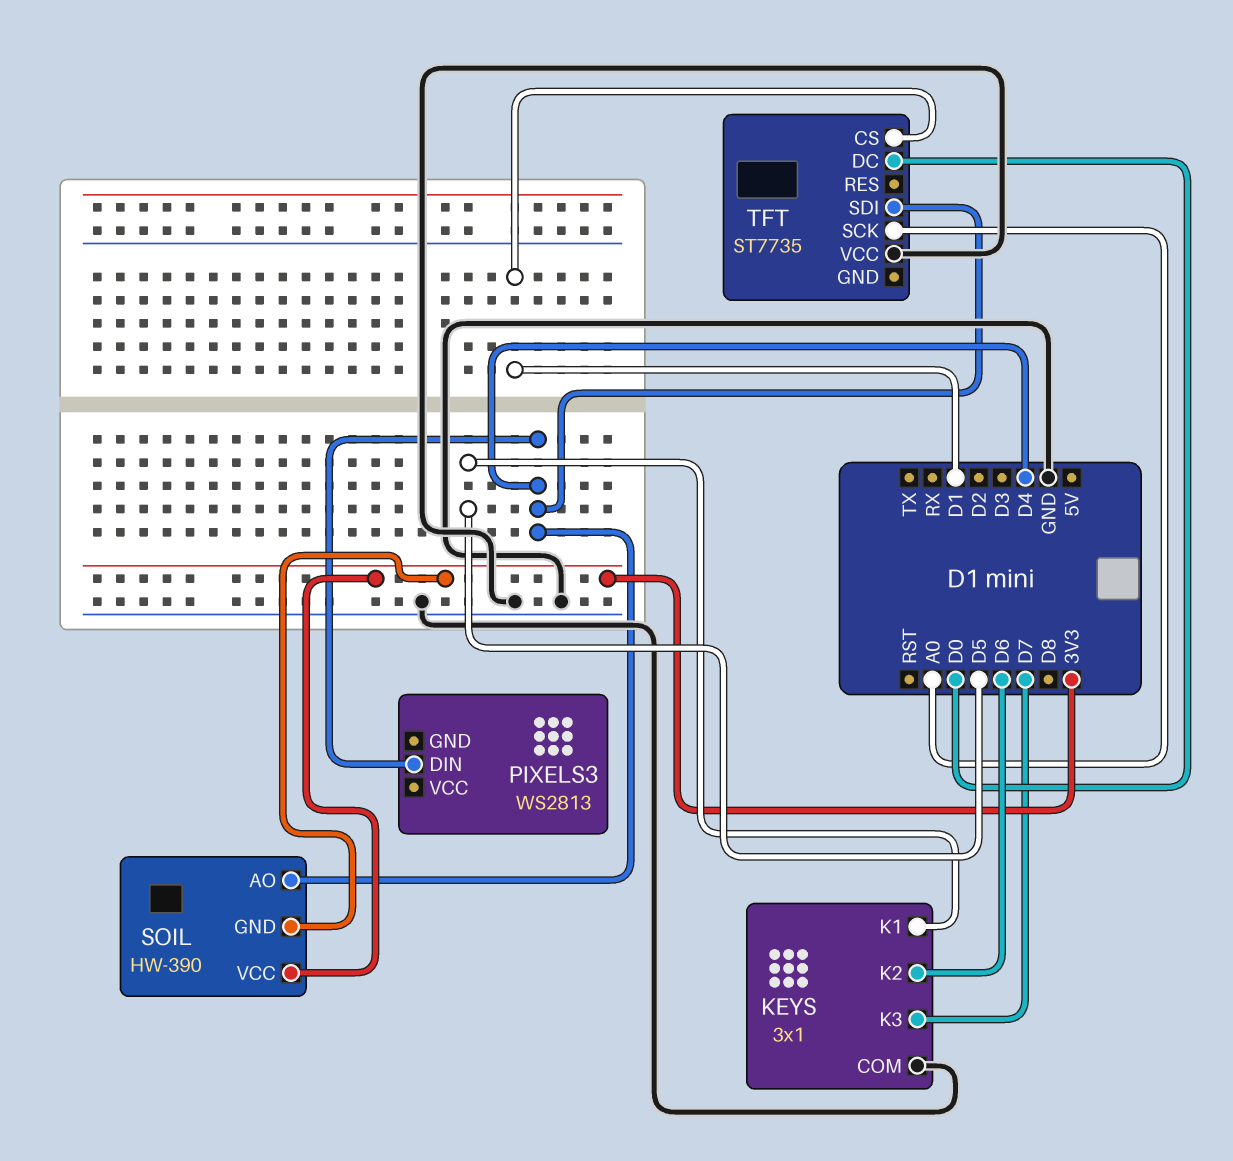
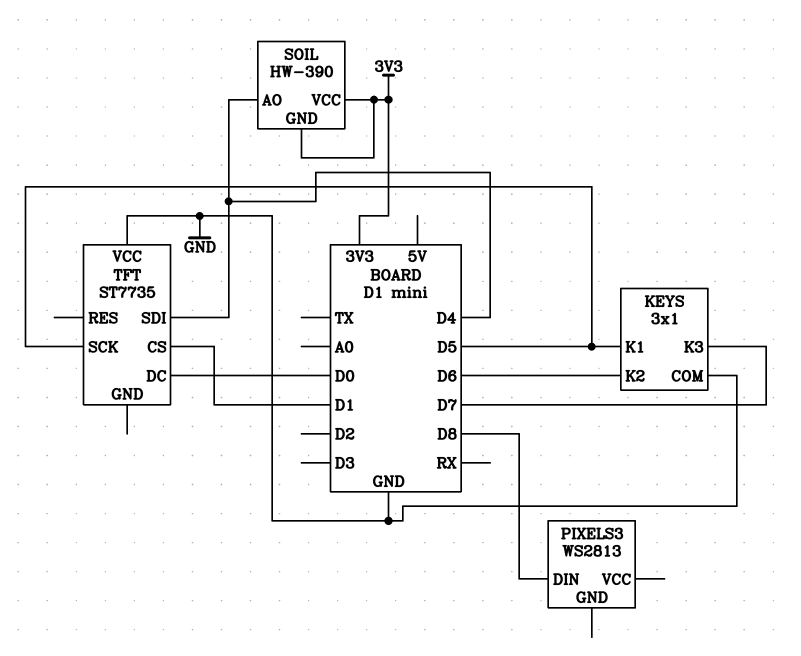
PIXELS3 pin DIN: D4 -> D8
TFT pin SCK: A0 -> D5

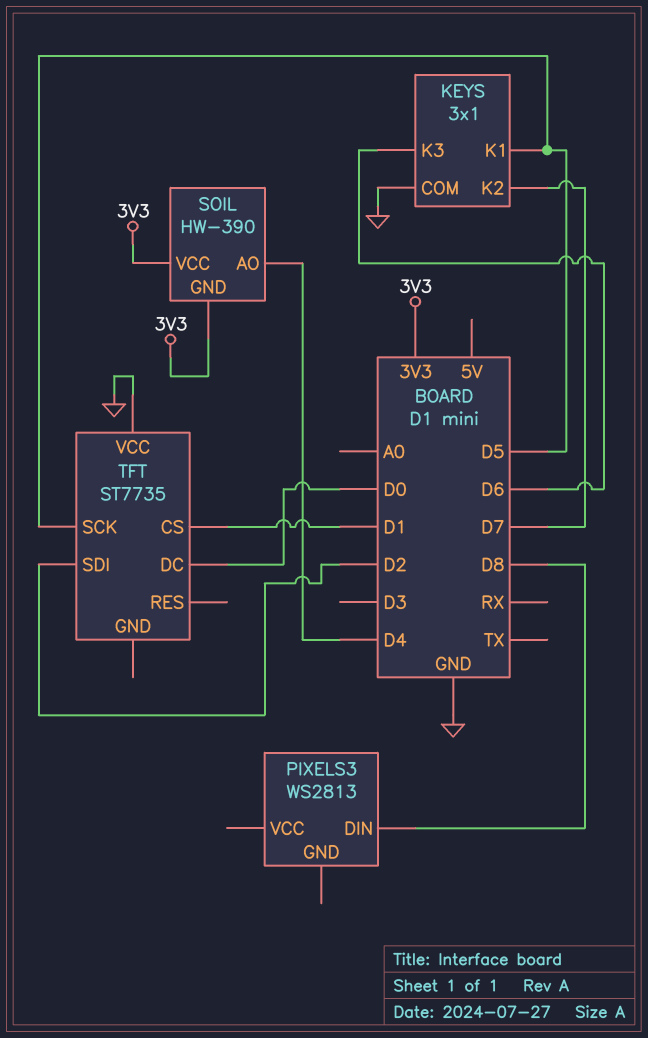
KEYS pin K2: D6 -> D7
KEYS pin K3: D7 -> D6
TFT pin SDI: D4 -> D2

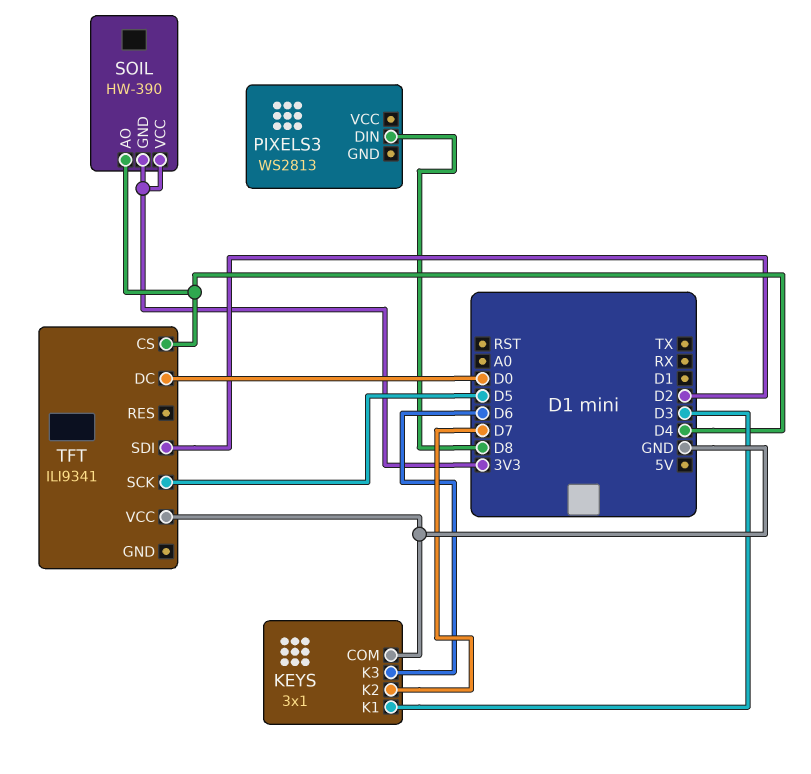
KEYS pin K1: D5 -> D3
TFT: ST7735 -> ILI9341
TFT pin CS: D1 -> D4

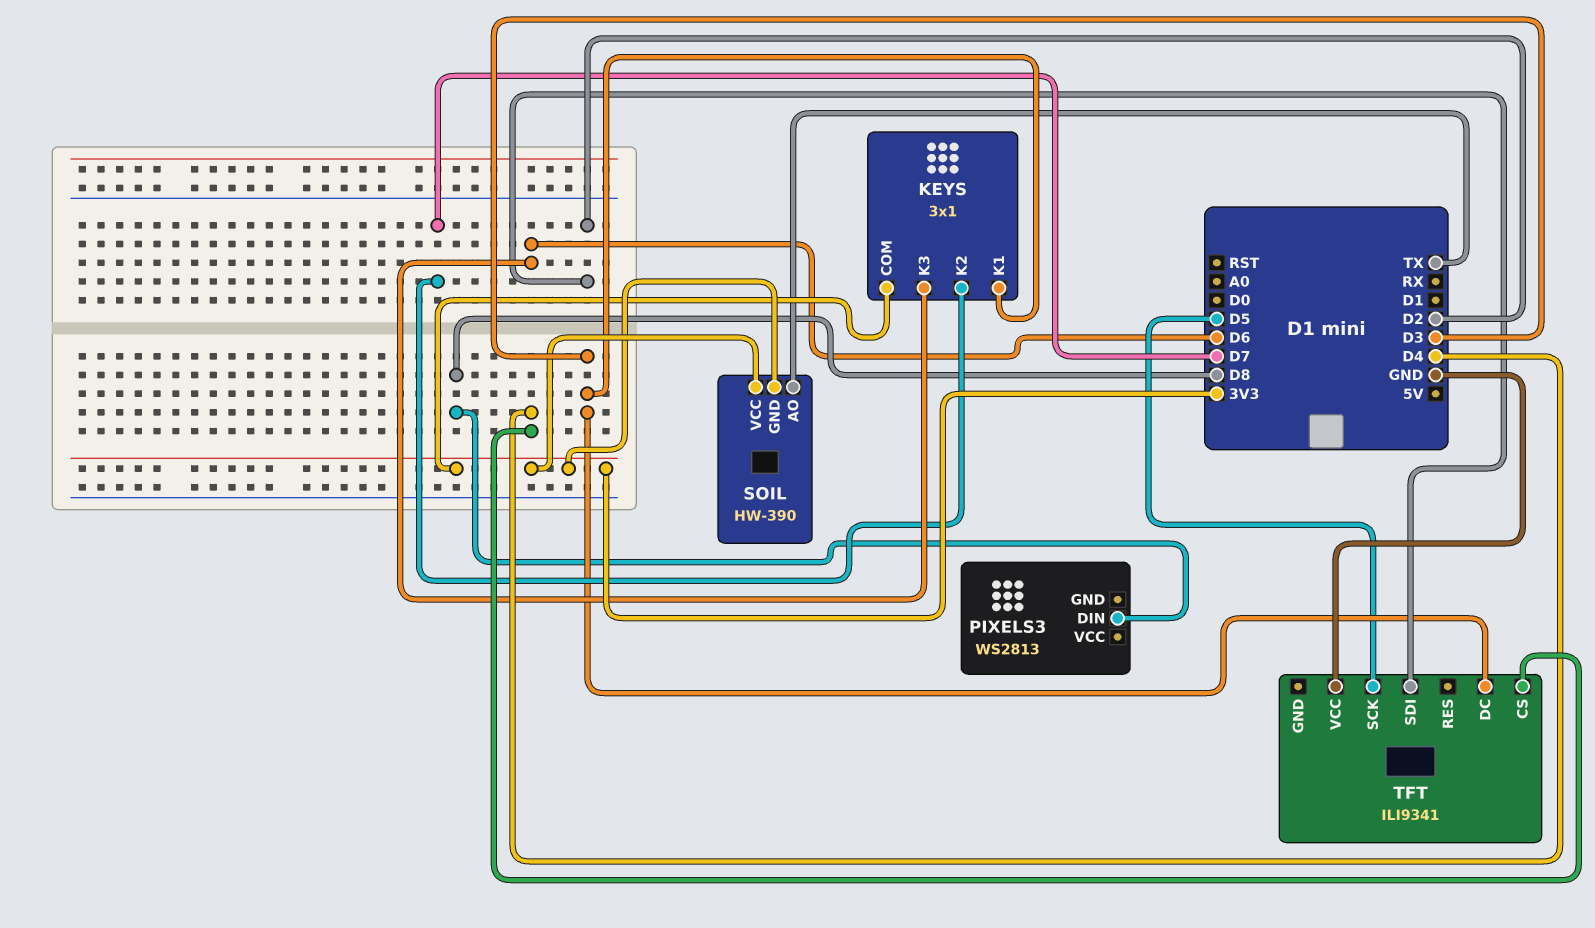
KEYS pin COM: GND -> 3V3
SOIL pin AO: D4 -> TX
TFT pin DC: D0 -> D3

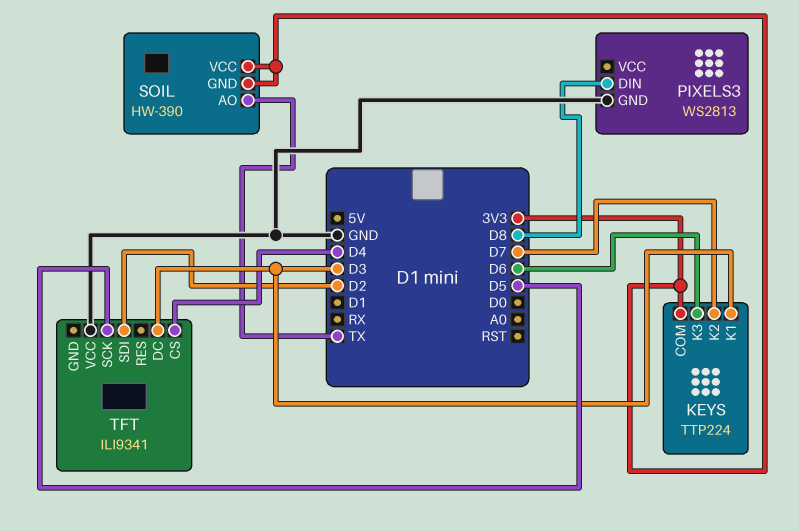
KEYS: 3x1 -> TTP224
PIXELS3 pin GND: none -> GND

